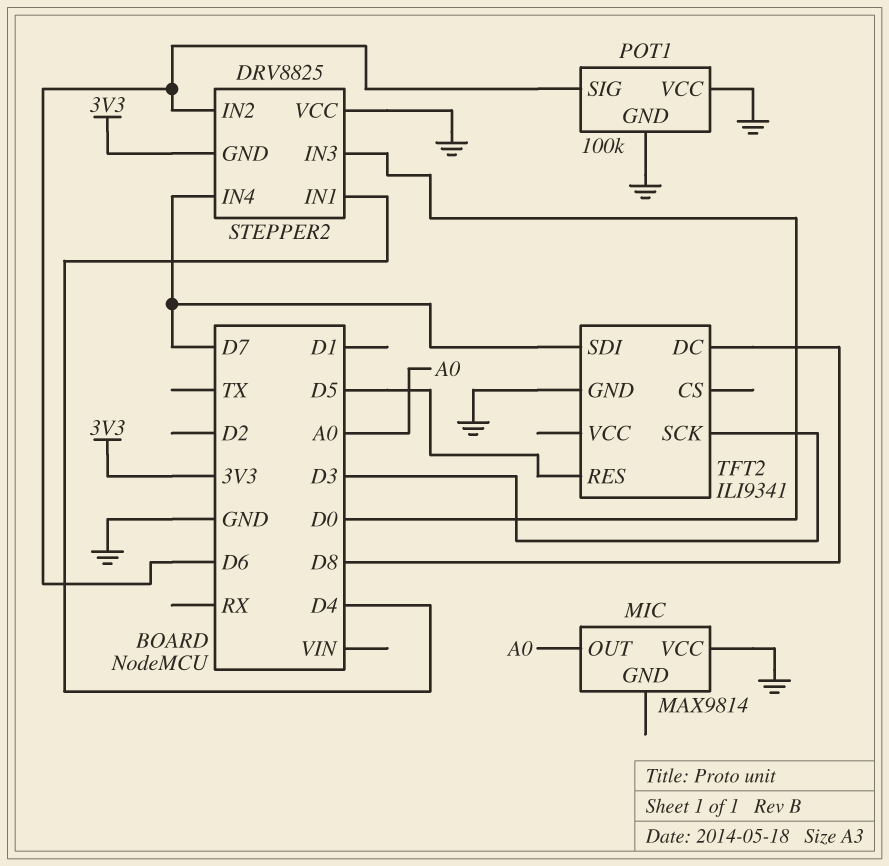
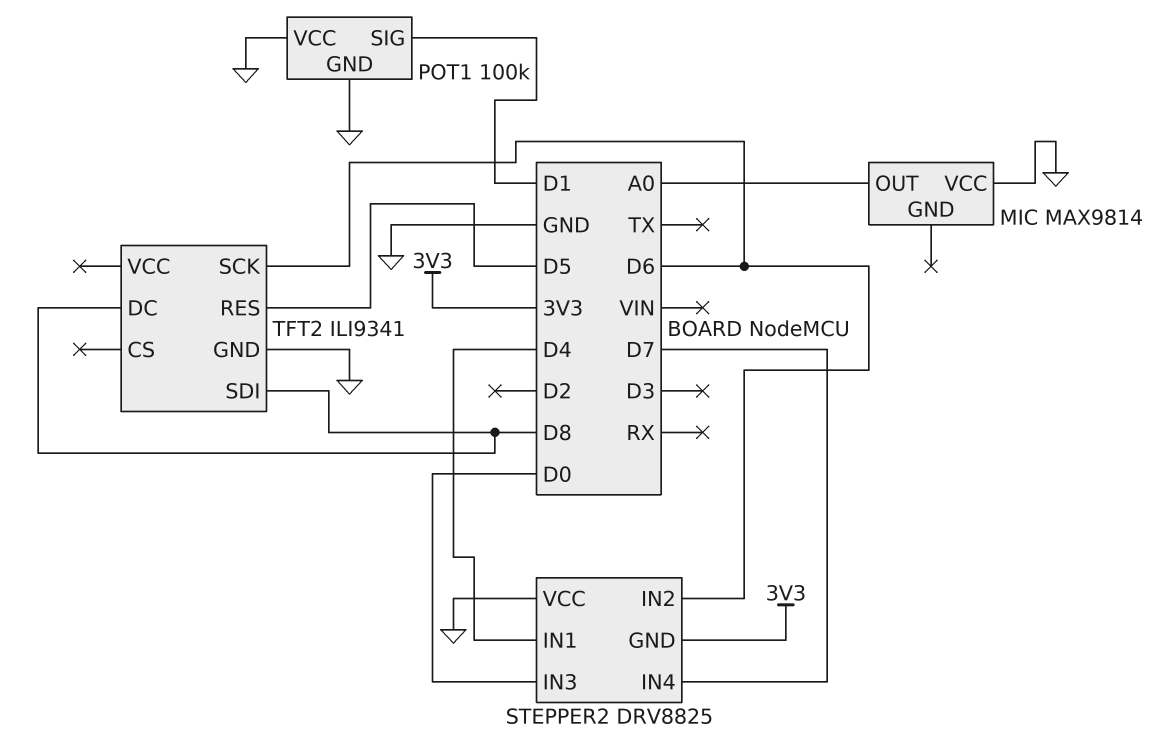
POT1 pin SIG: D6 -> D1
TFT2 pin SCK: D3 -> D6
TFT2 pin SDI: D7 -> D8

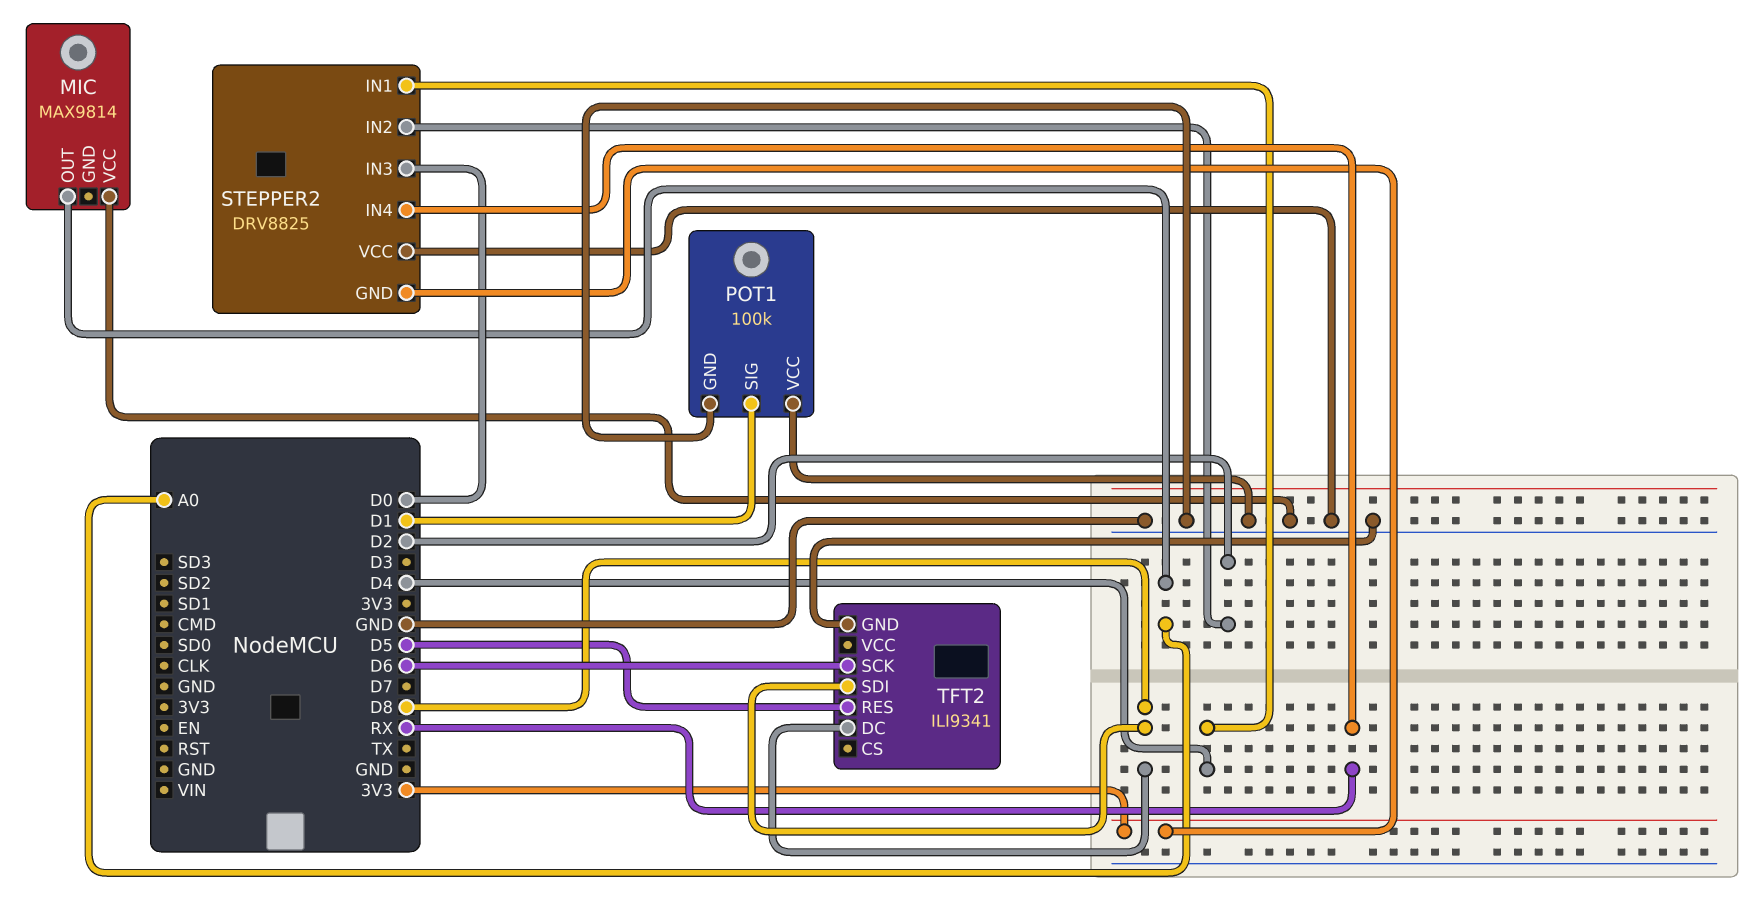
STEPPER2 pin IN2: D6 -> D2
STEPPER2 pin IN4: D7 -> RX

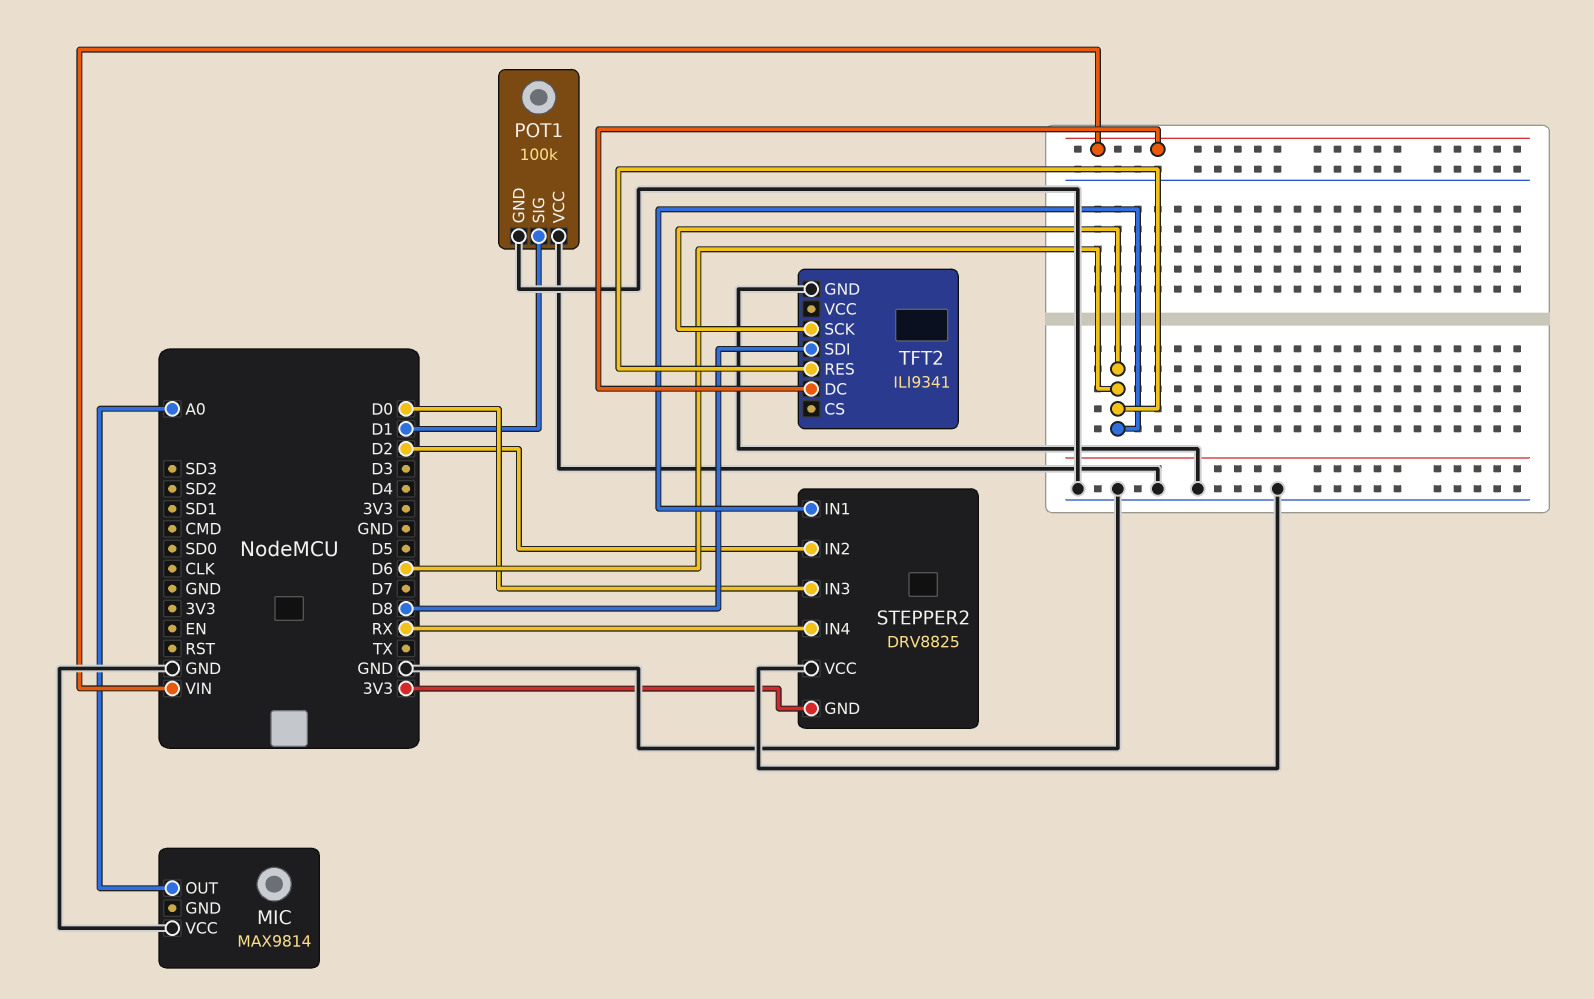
STEPPER2 pin IN1: D4 -> D6
TFT2 pin DC: D8 -> VIN
TFT2 pin RES: D5 -> D6

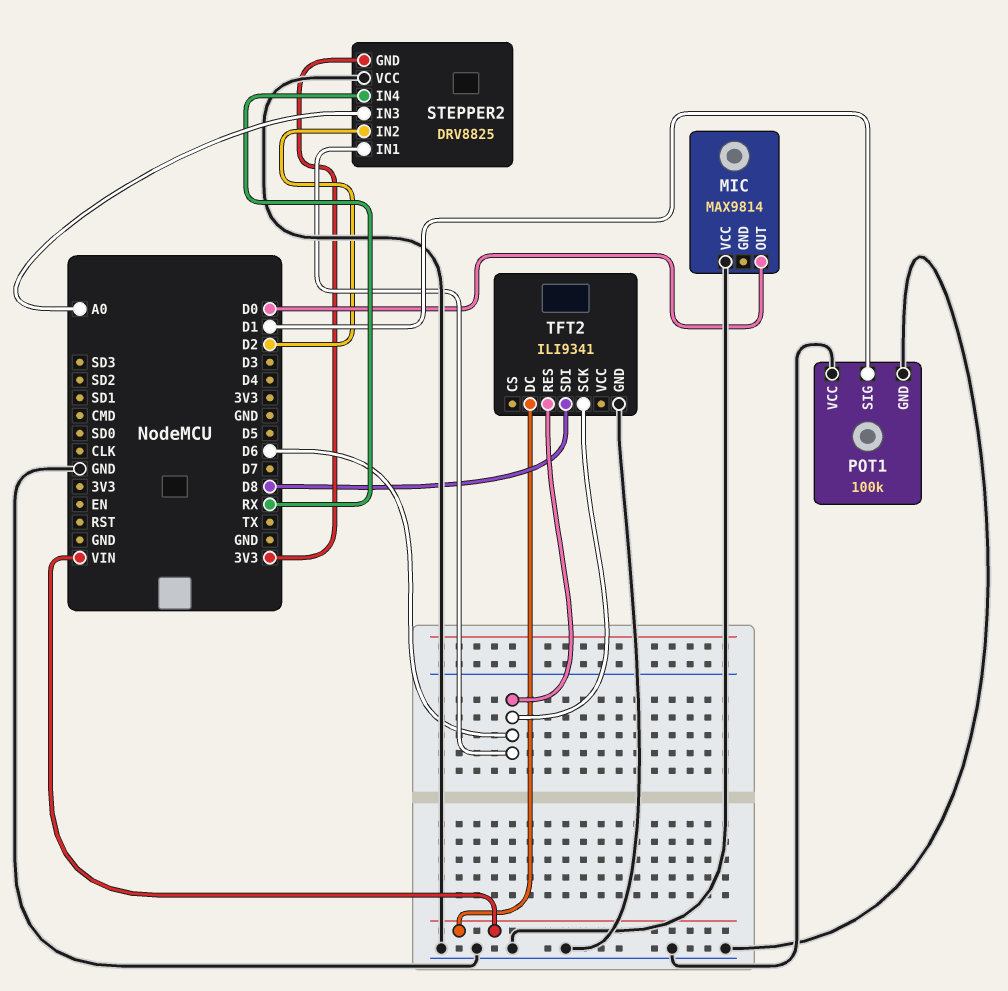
MIC pin OUT: A0 -> D0
STEPPER2 pin IN3: D0 -> A0

